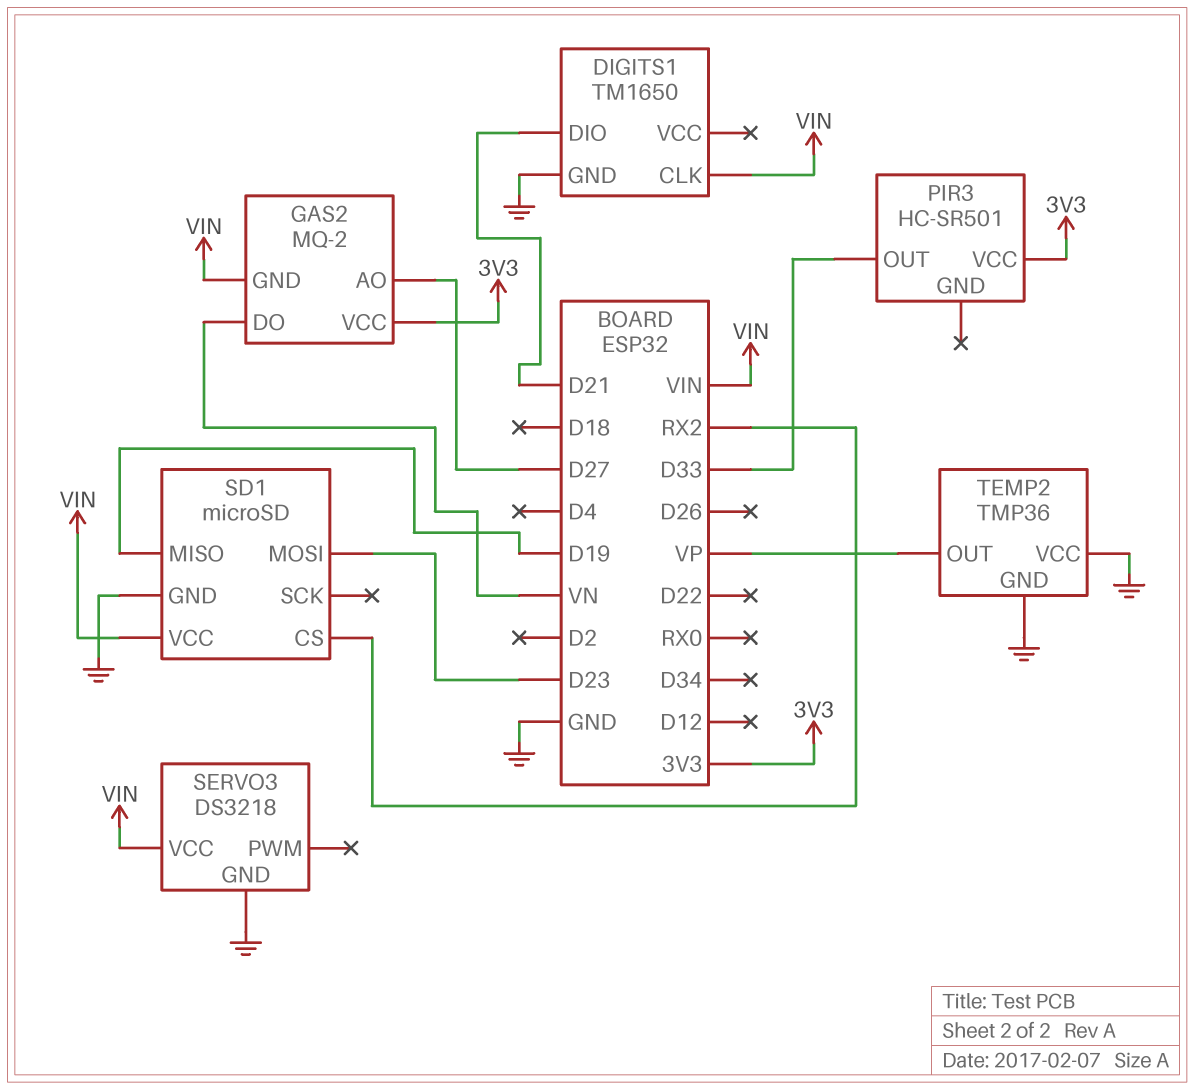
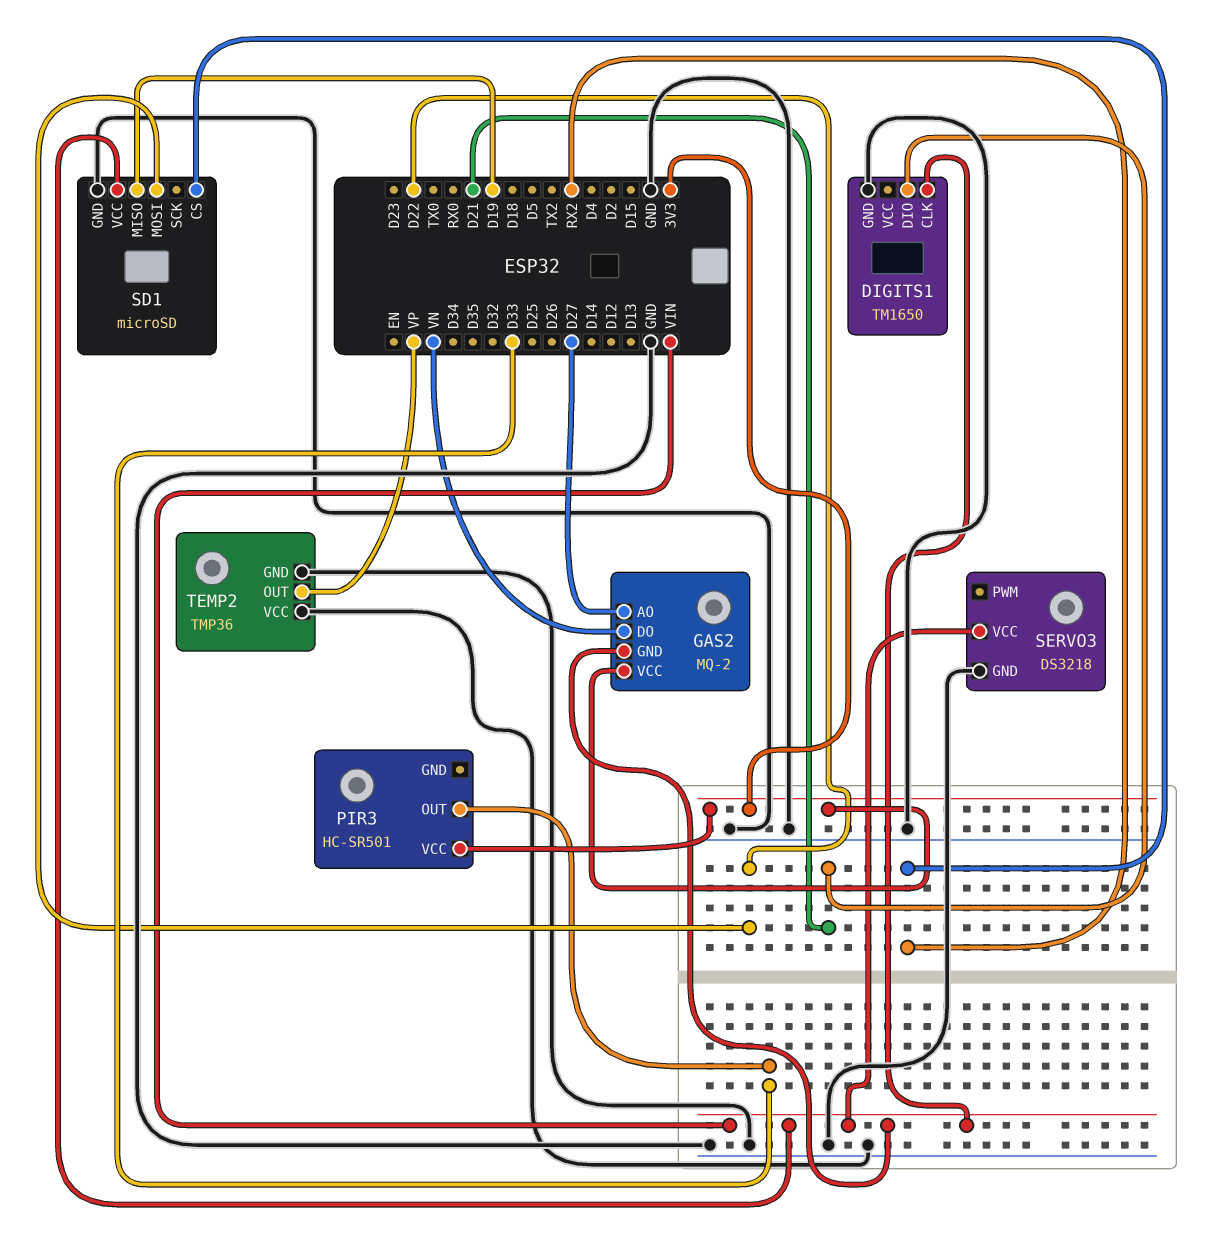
SD1 pin MOSI: D23 -> D22

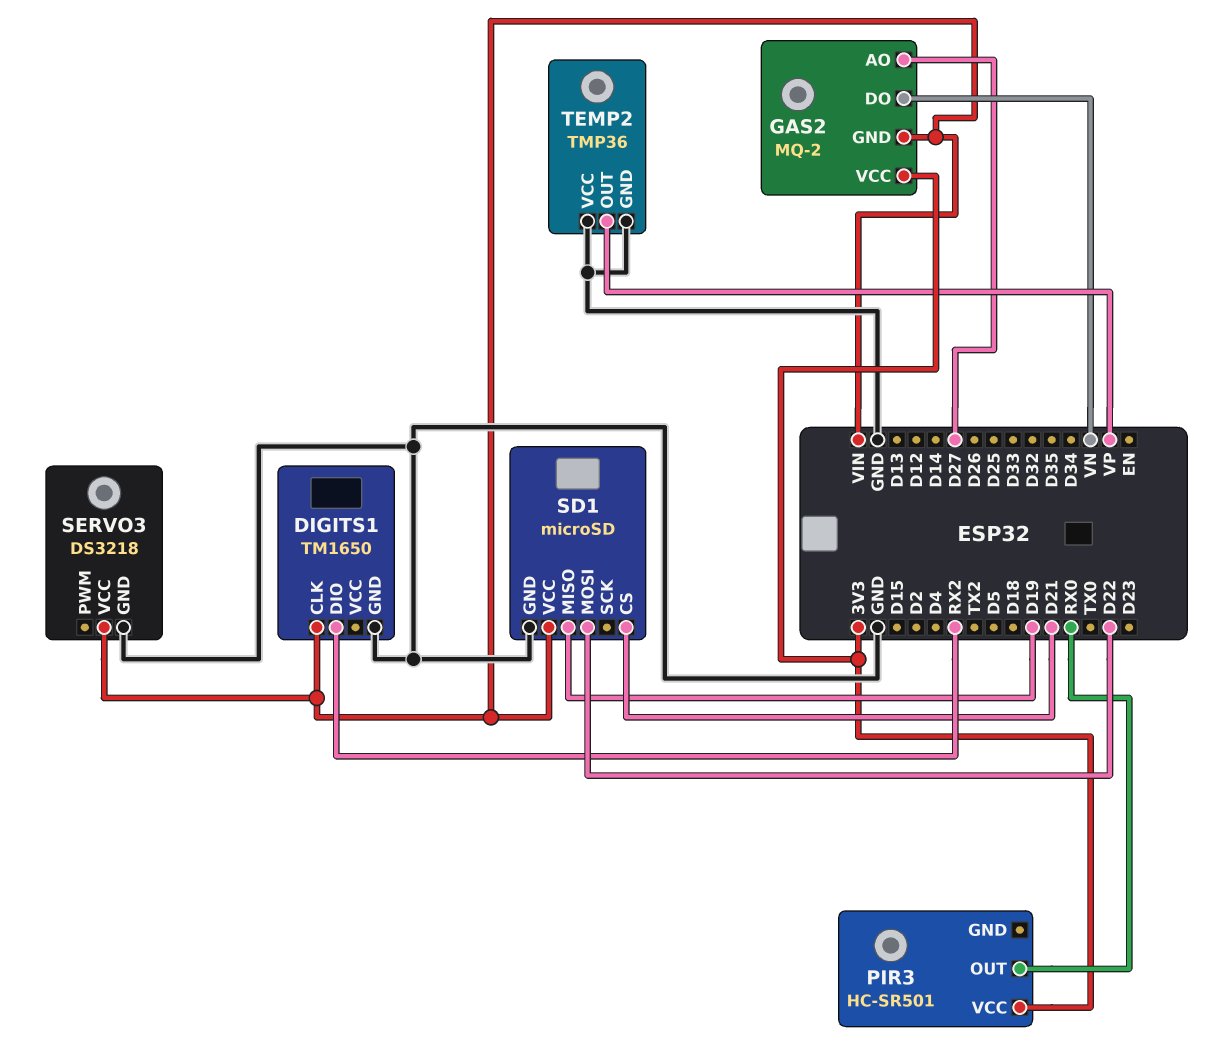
DIGITS1 pin DIO: D21 -> RX2
PIR3 pin OUT: D33 -> RX0
SD1 pin CS: RX2 -> D21

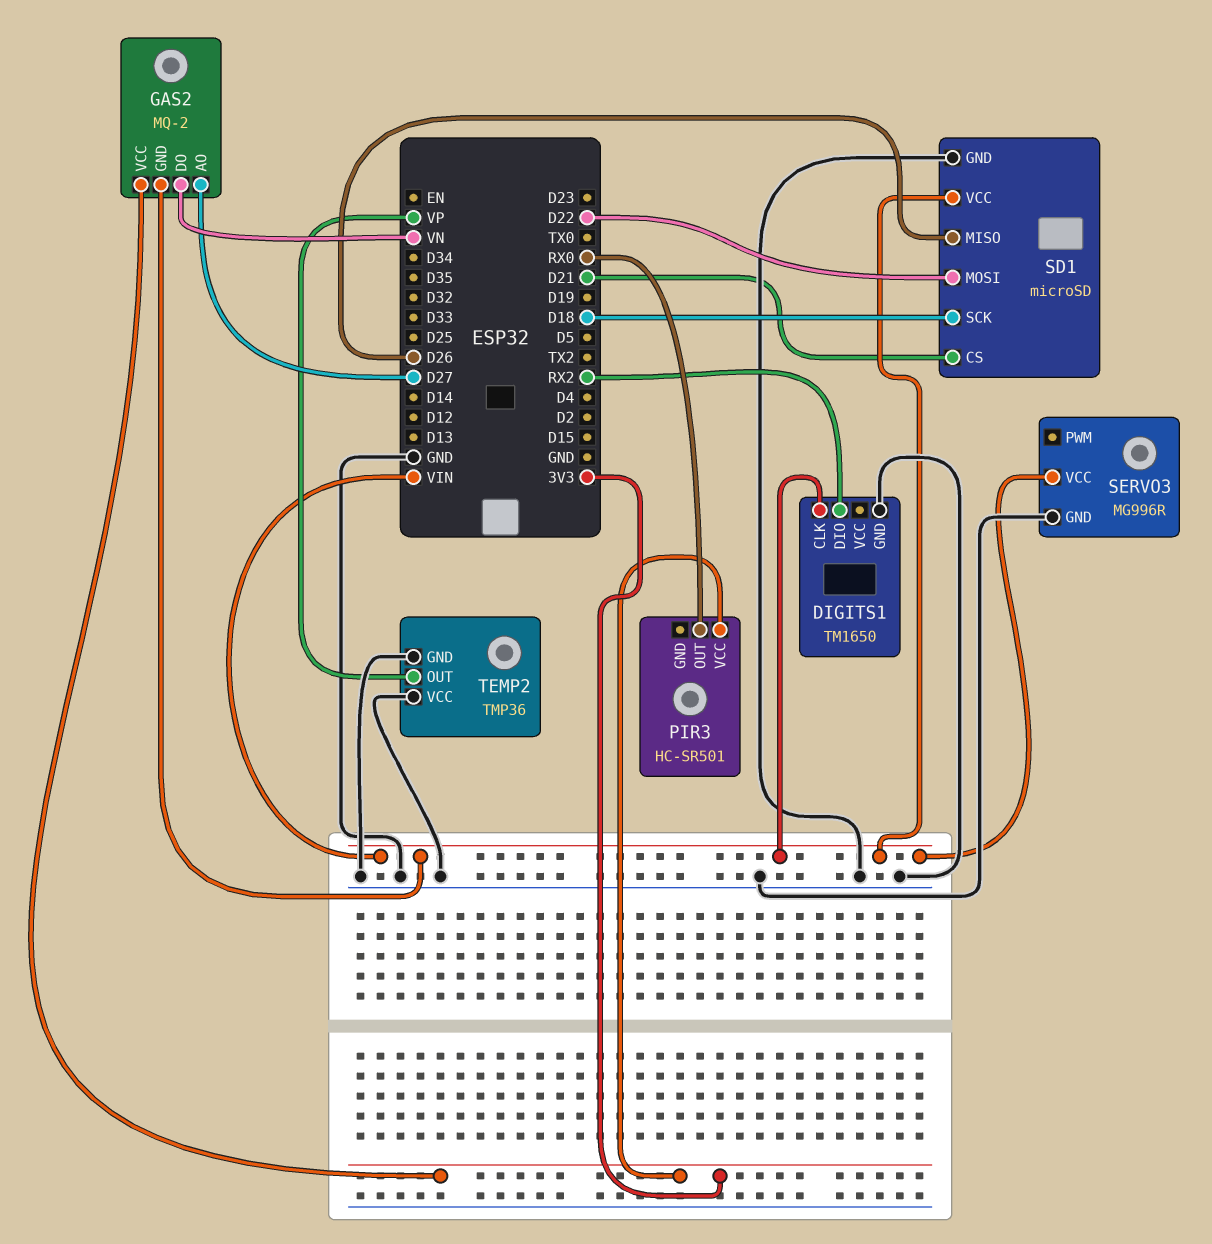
SD1 pin MISO: D19 -> D26
SD1 pin SCK: none -> D18
SERVO3: DS3218 -> MG996R

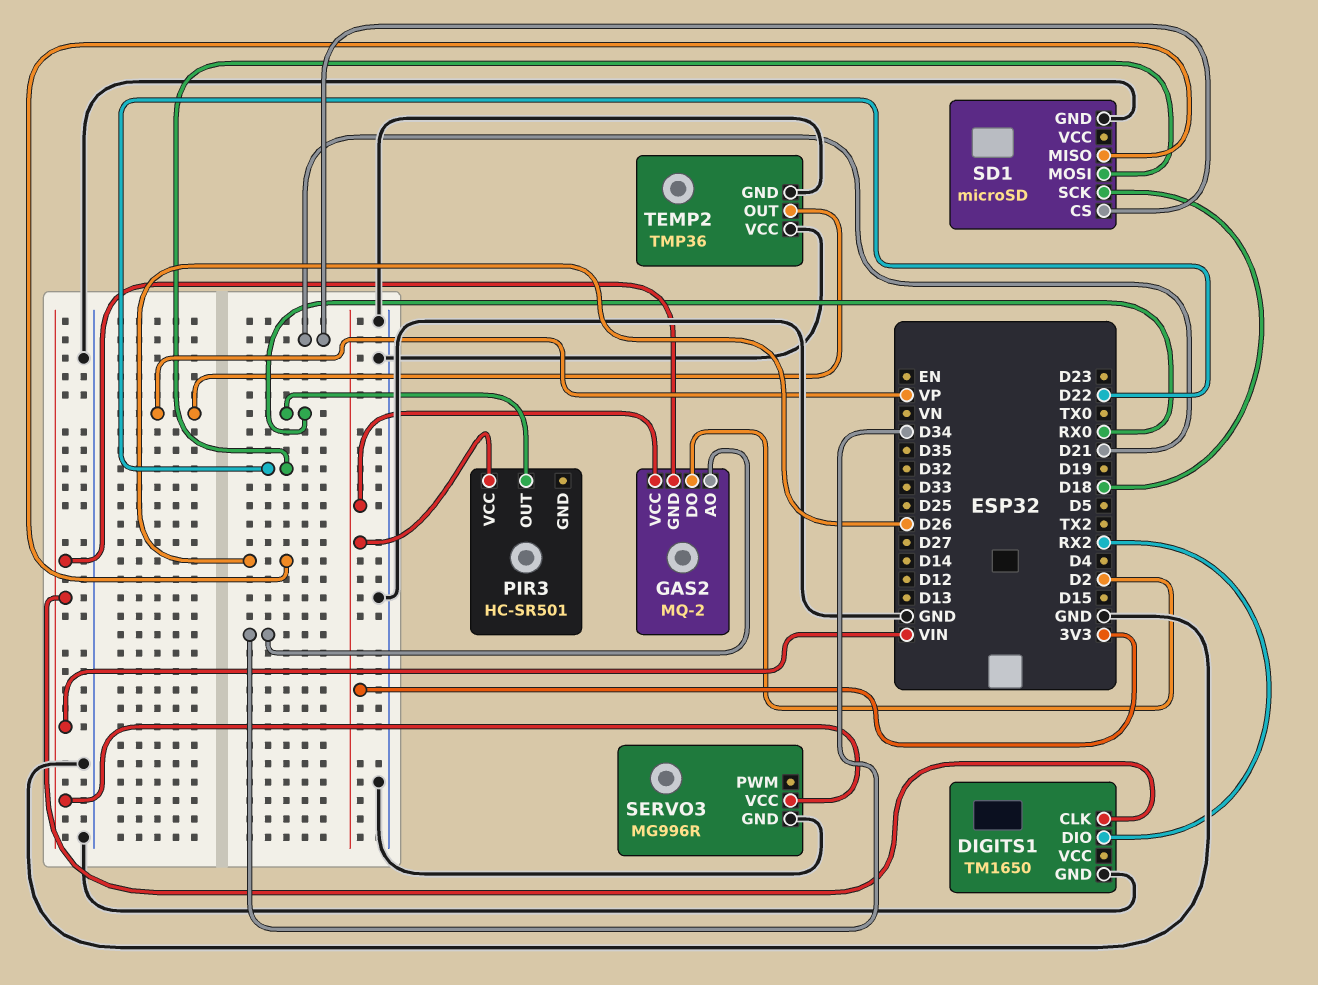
GAS2 pin AO: D27 -> D34
GAS2 pin DO: VN -> D2
SD1 pin VCC: VIN -> none

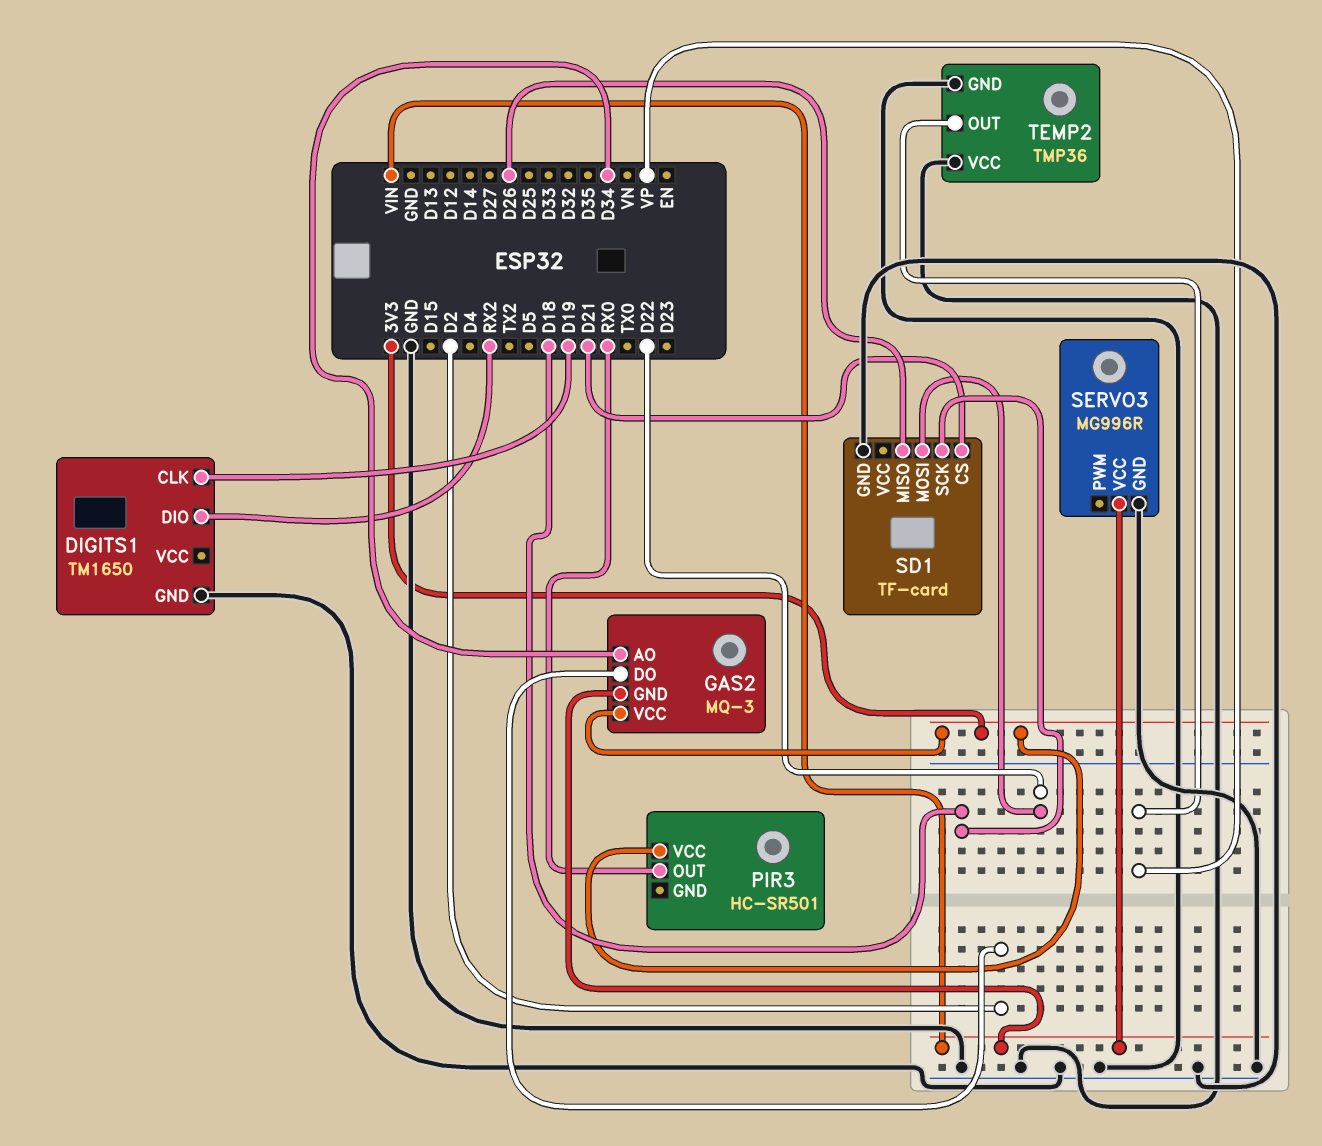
DIGITS1 pin CLK: VIN -> D19
GAS2: MQ-2 -> MQ-3
SD1: microSD -> TF-card

